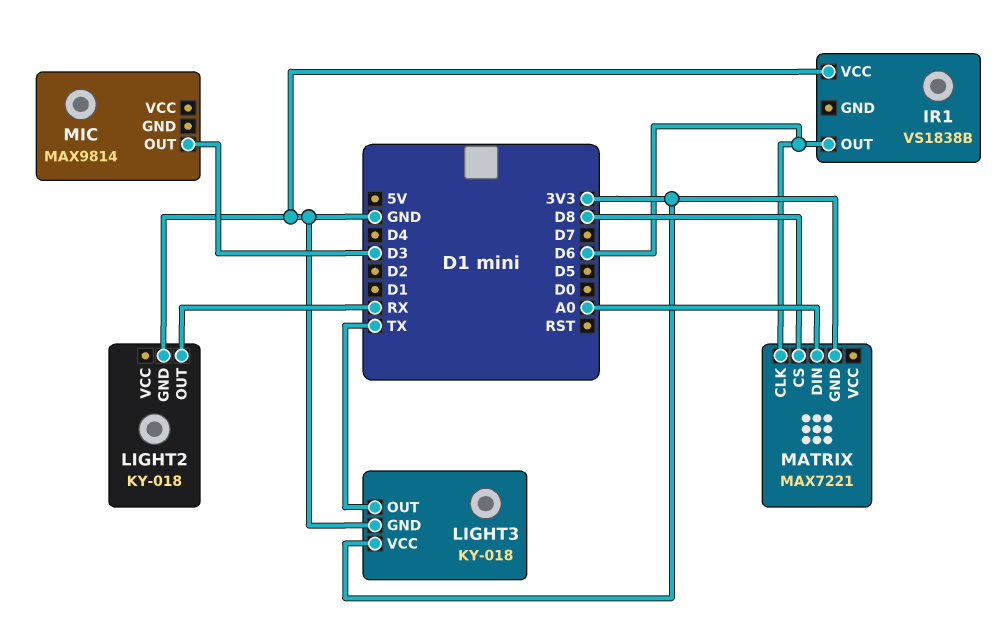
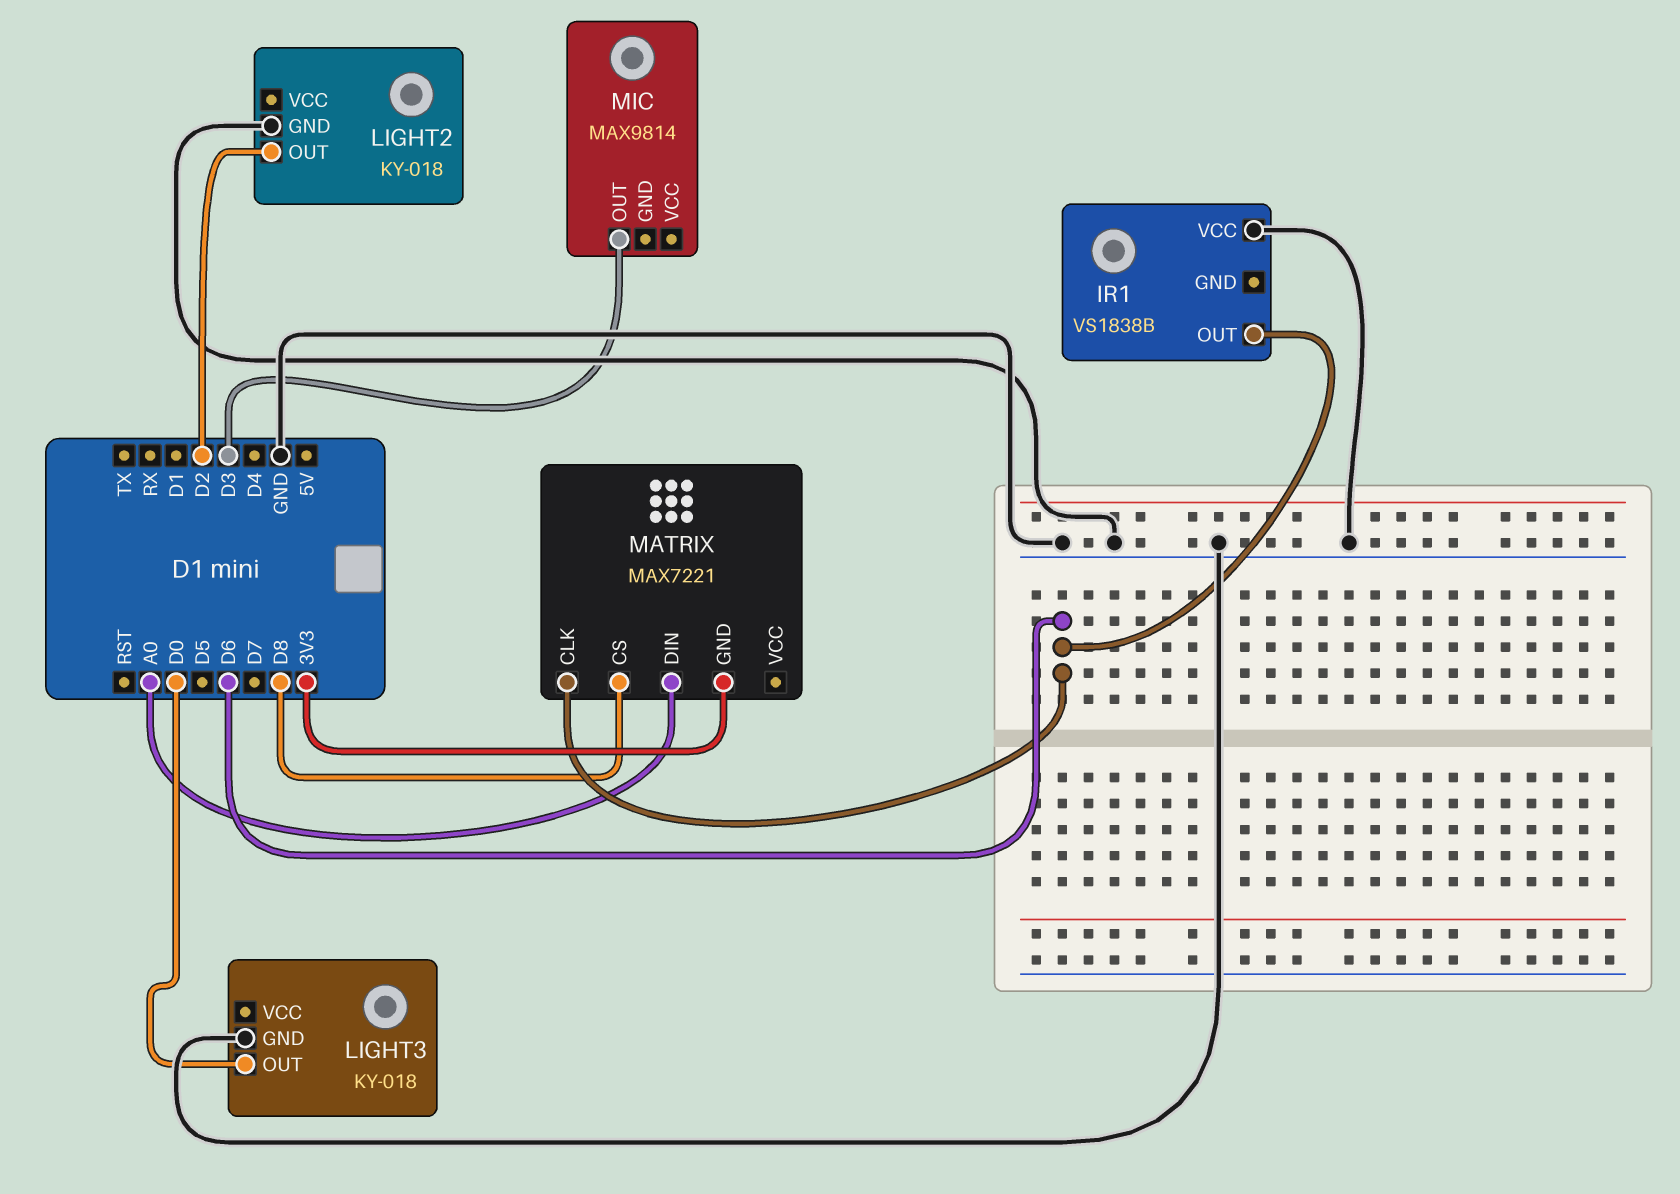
LIGHT2 pin OUT: RX -> D2
LIGHT3 pin OUT: TX -> D0
LIGHT3 pin VCC: 3V3 -> none

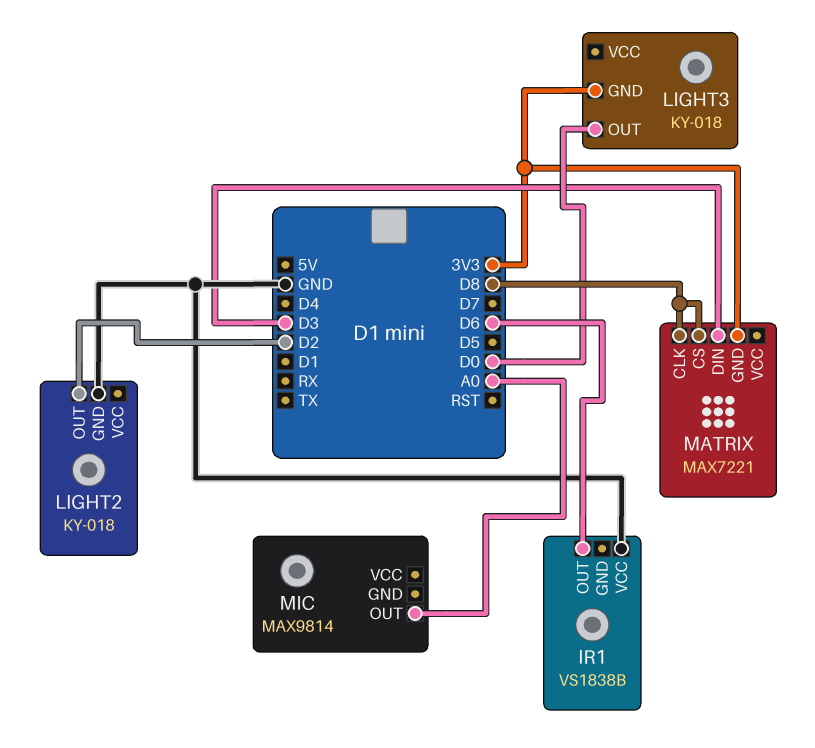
LIGHT3 pin GND: GND -> 3V3
MATRIX pin CLK: D6 -> D8
MATRIX pin DIN: A0 -> D3
MIC pin OUT: D3 -> A0

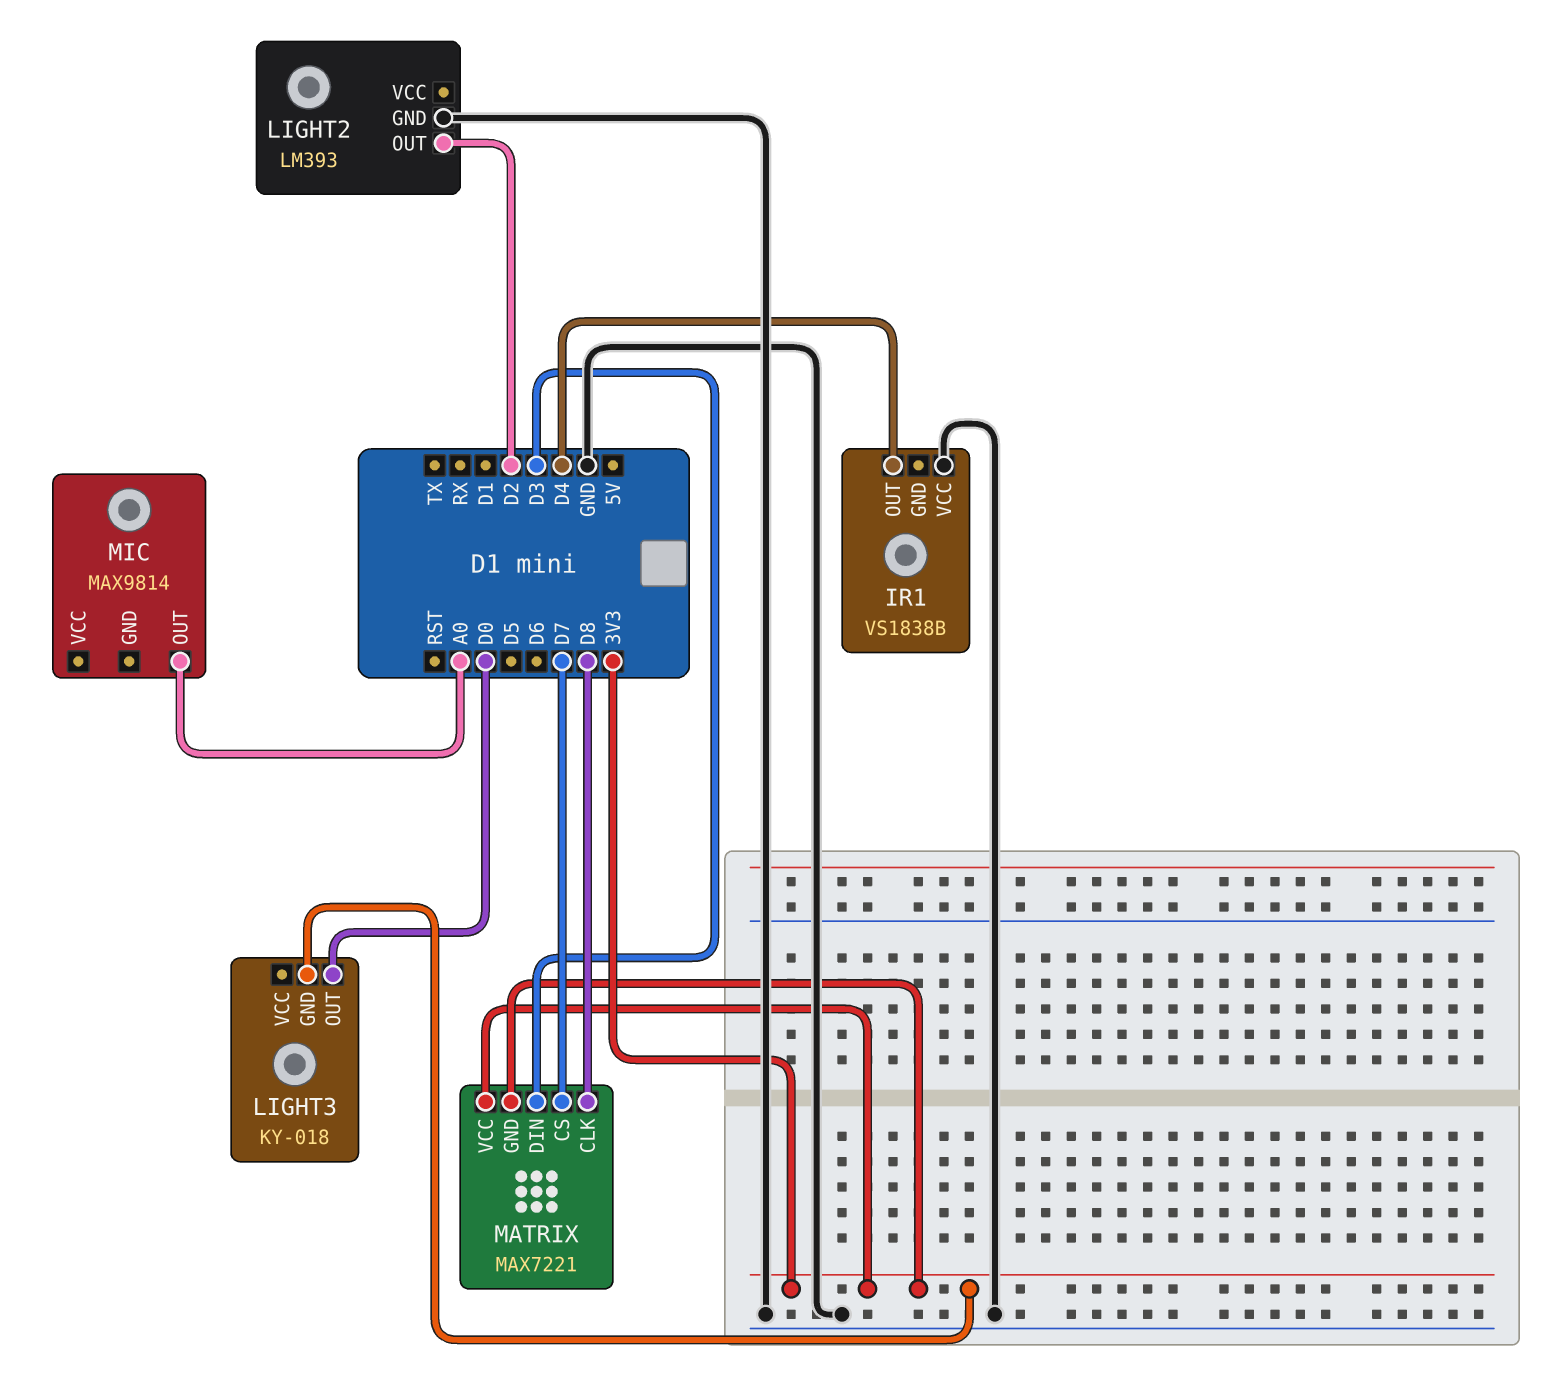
IR1 pin OUT: D6 -> D4
LIGHT2: KY-018 -> LM393
MATRIX pin CS: D8 -> D7
MATRIX pin VCC: none -> 3V3

